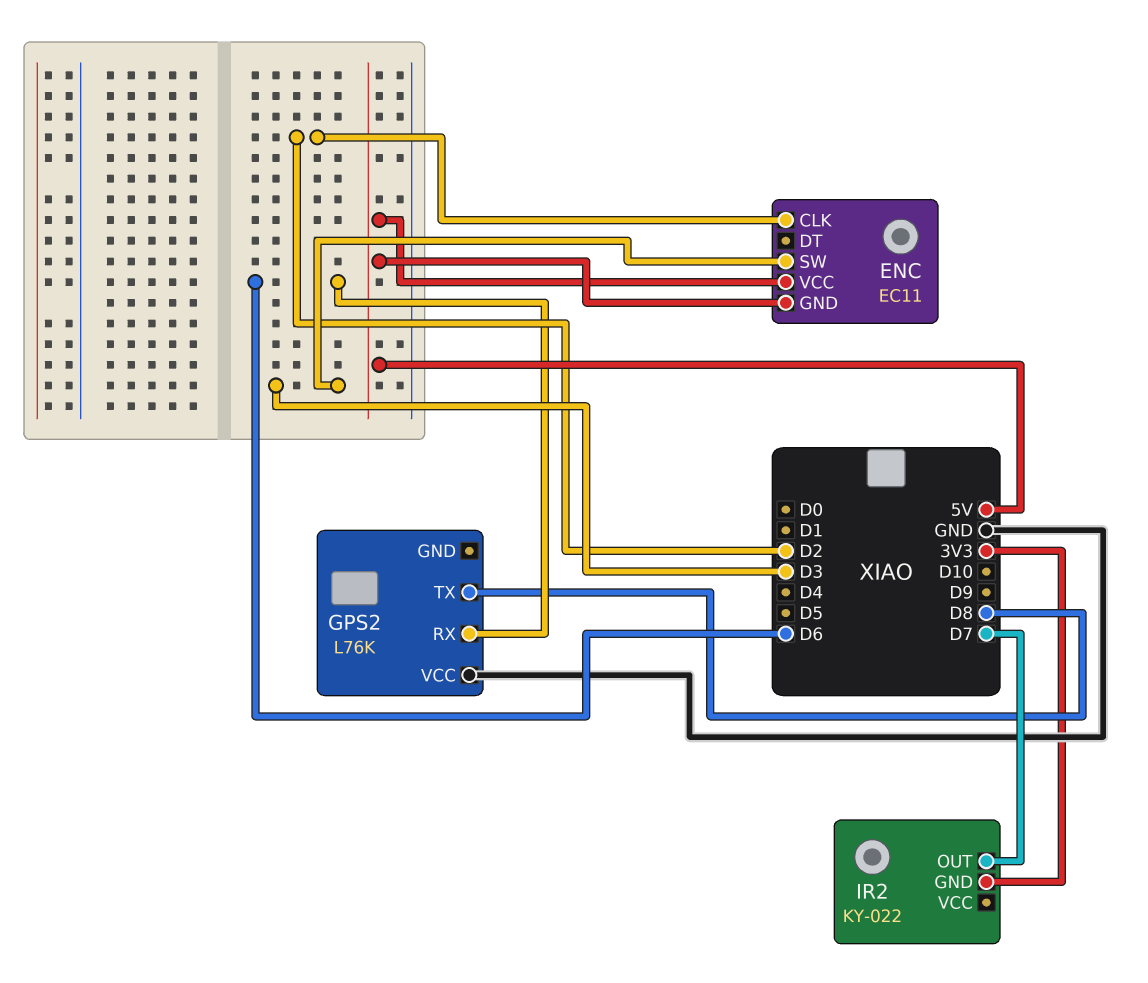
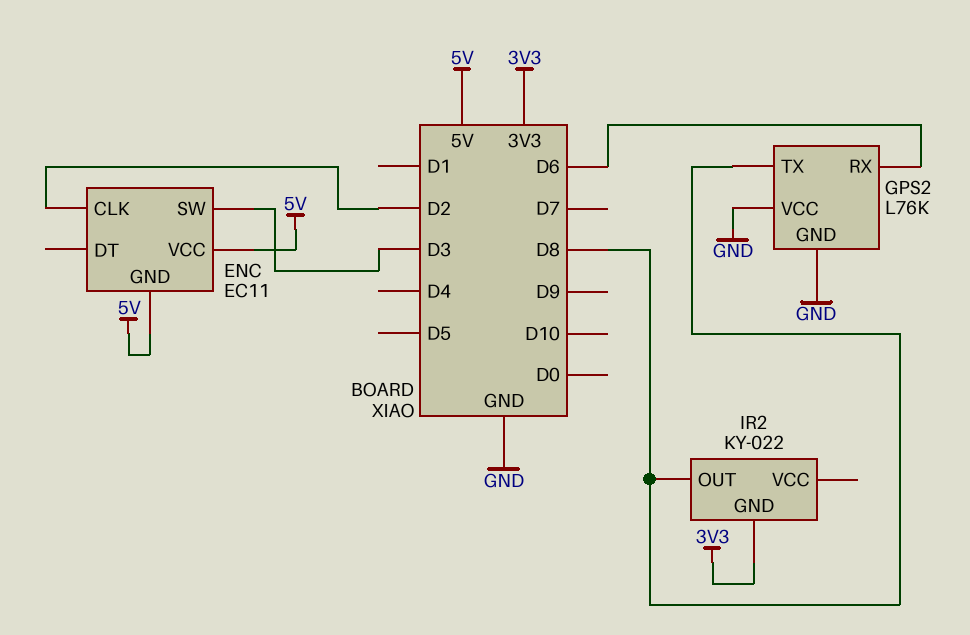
GPS2 pin GND: none -> GND
IR2 pin OUT: D7 -> D8

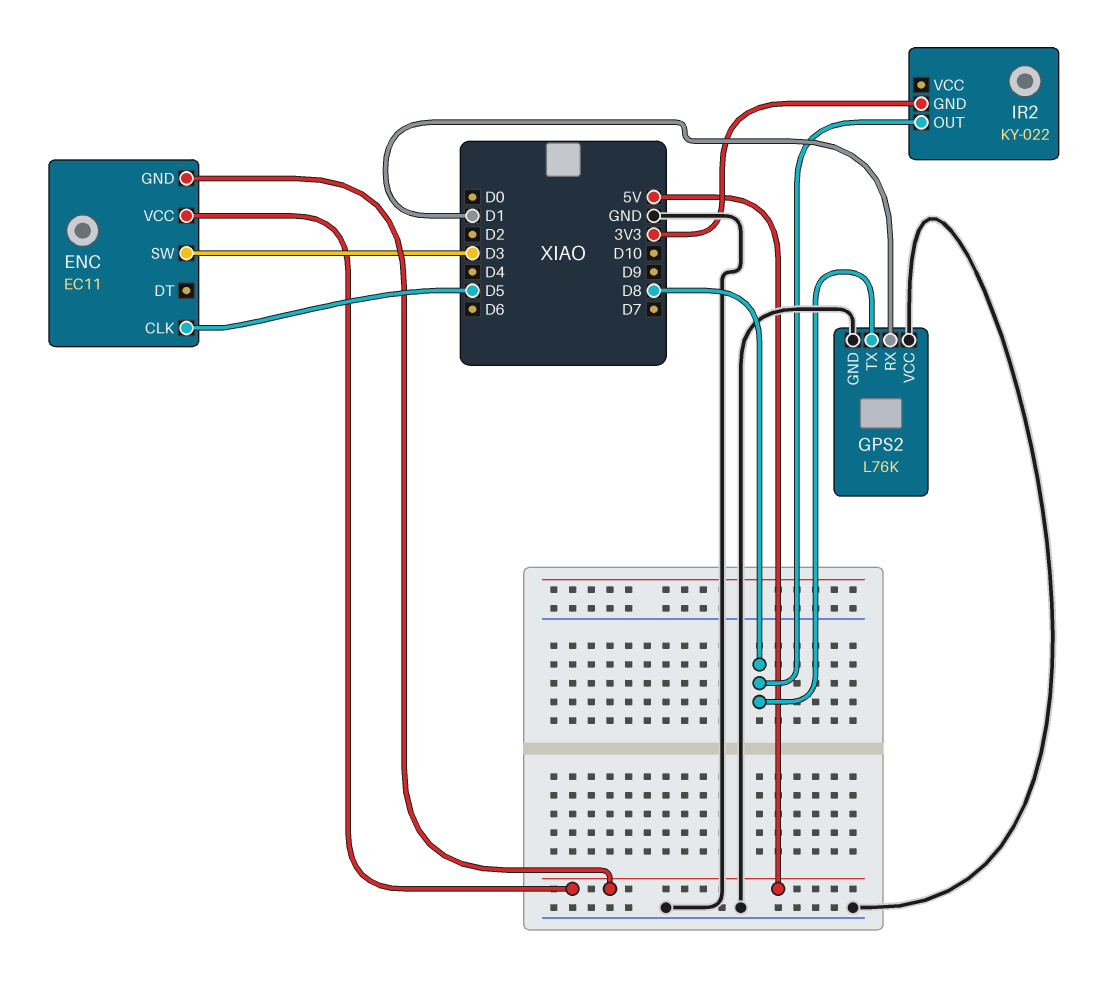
ENC pin CLK: D2 -> D5
GPS2 pin RX: D6 -> D1

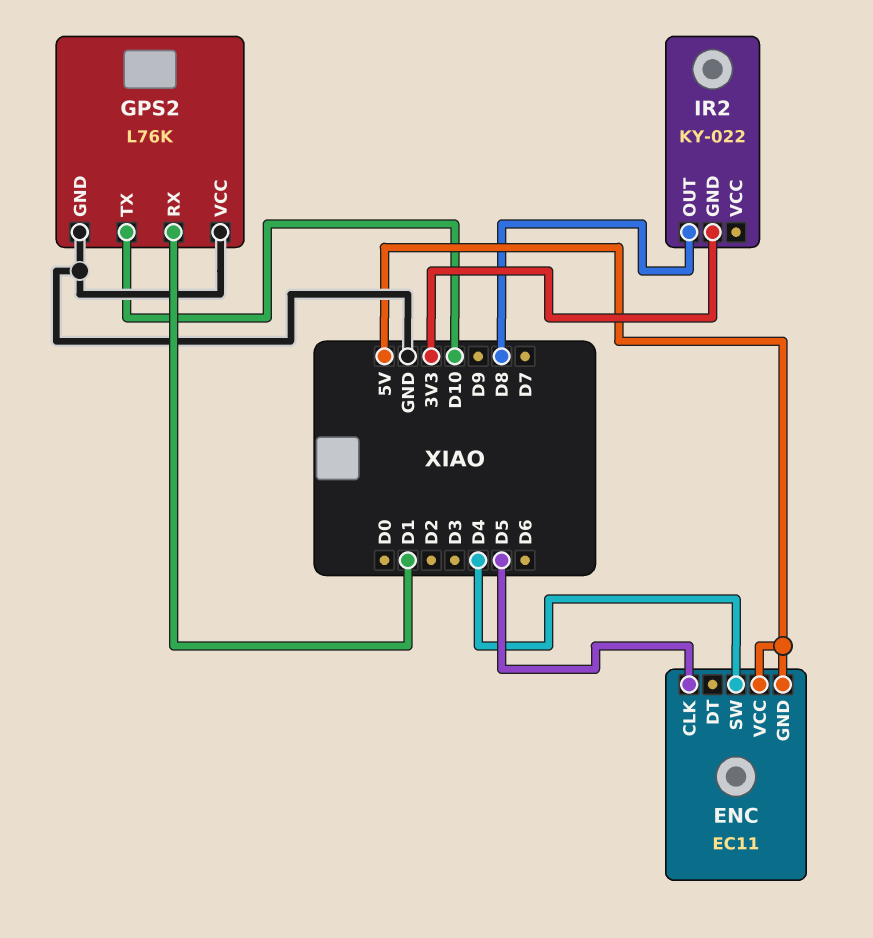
ENC pin SW: D3 -> D4
GPS2 pin TX: D8 -> D10

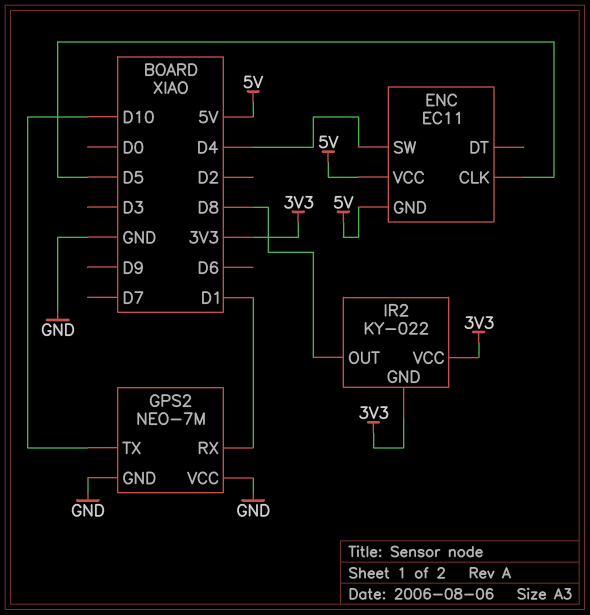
GPS2: L76K -> NEO-7M
IR2 pin VCC: none -> 3V3

